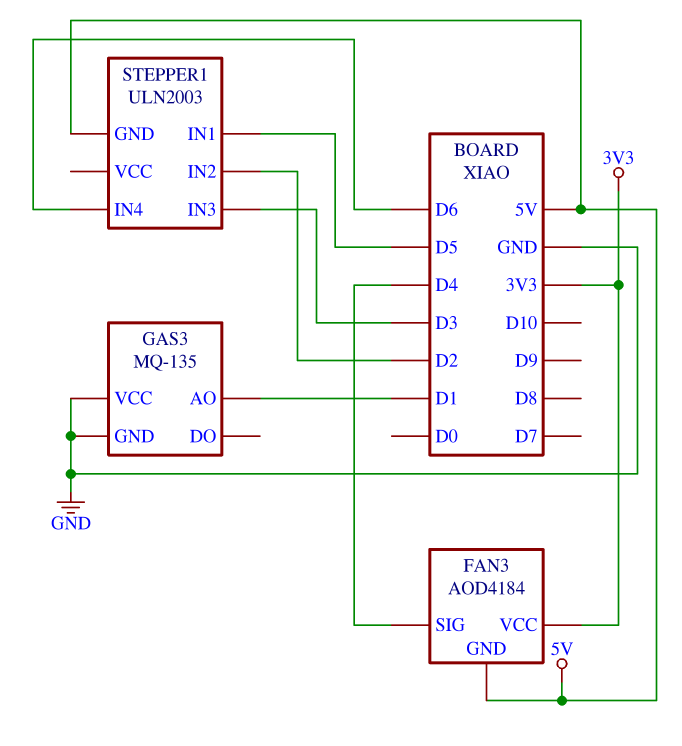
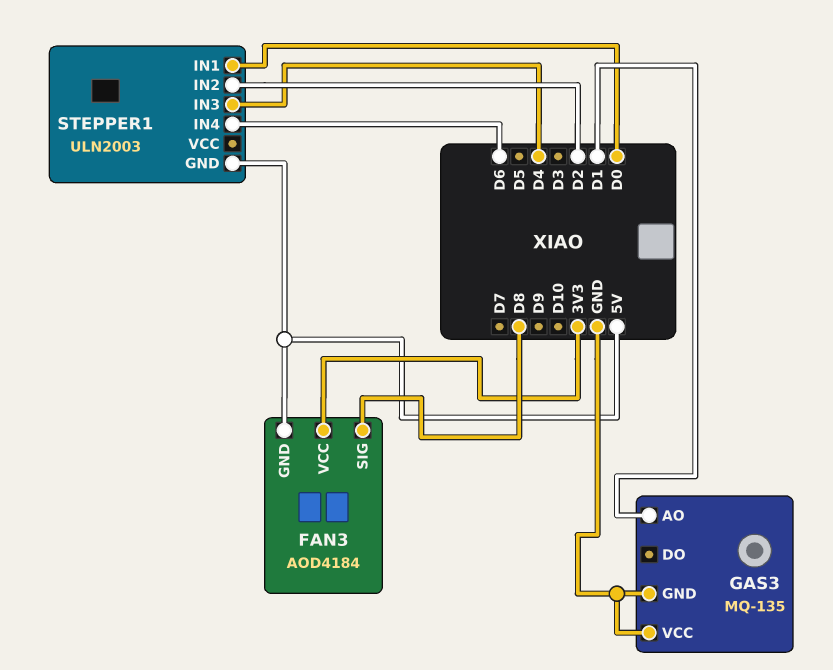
FAN3 pin SIG: D4 -> D8
STEPPER1 pin IN1: D5 -> D0
STEPPER1 pin IN3: D3 -> D4

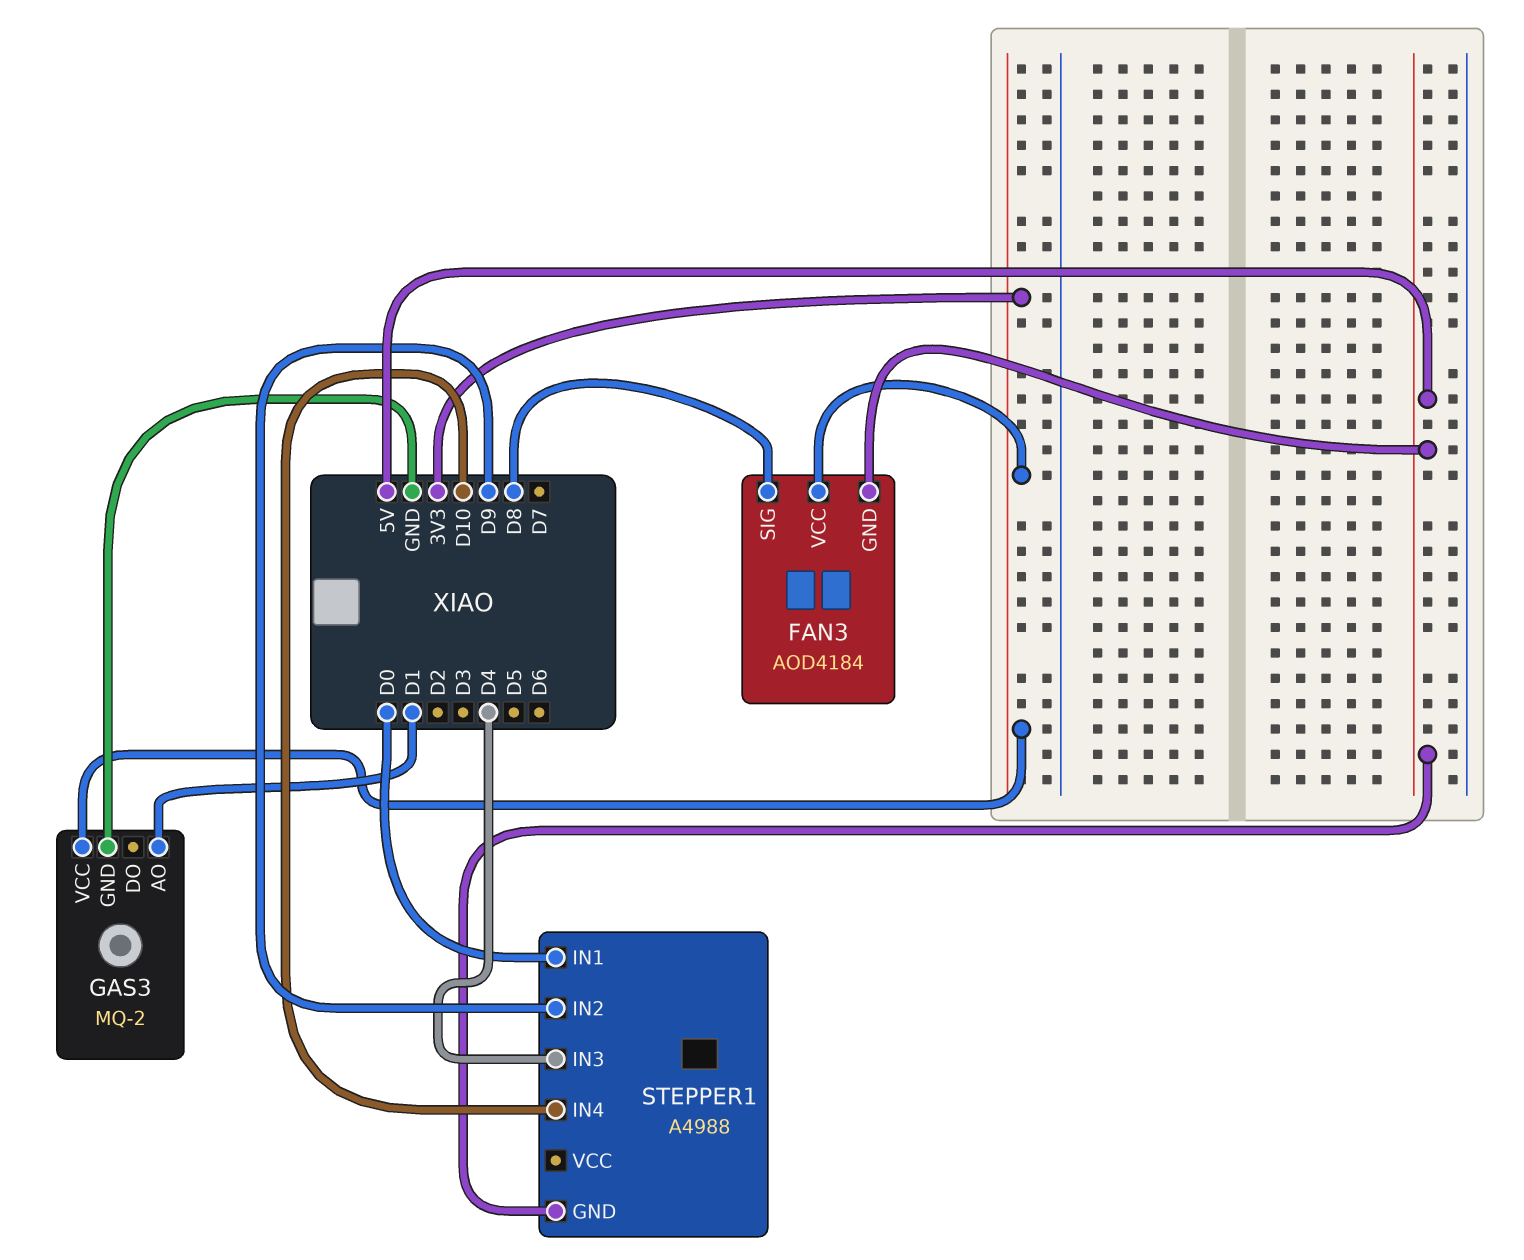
GAS3: MQ-135 -> MQ-2
GAS3 pin VCC: GND -> 3V3
STEPPER1: ULN2003 -> A4988
STEPPER1 pin IN2: D2 -> D9
STEPPER1 pin IN4: D6 -> D10

